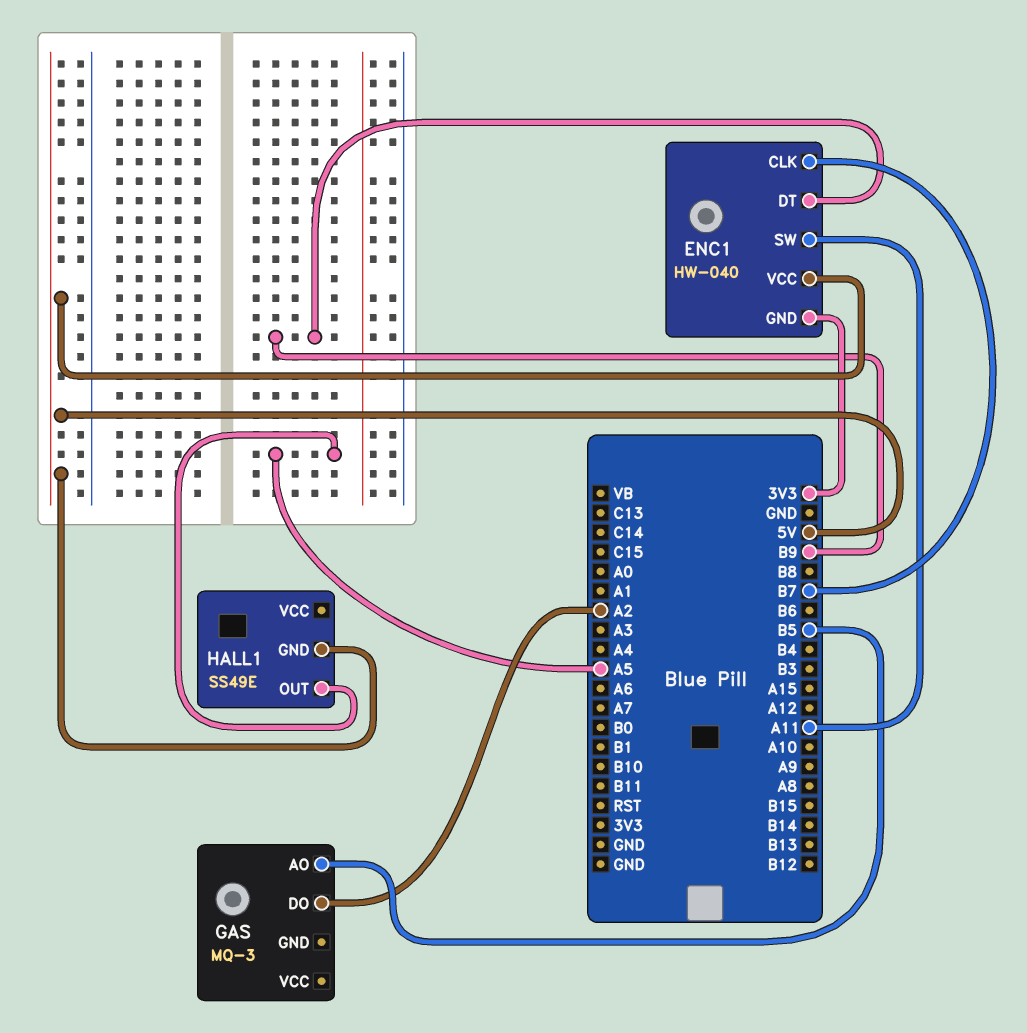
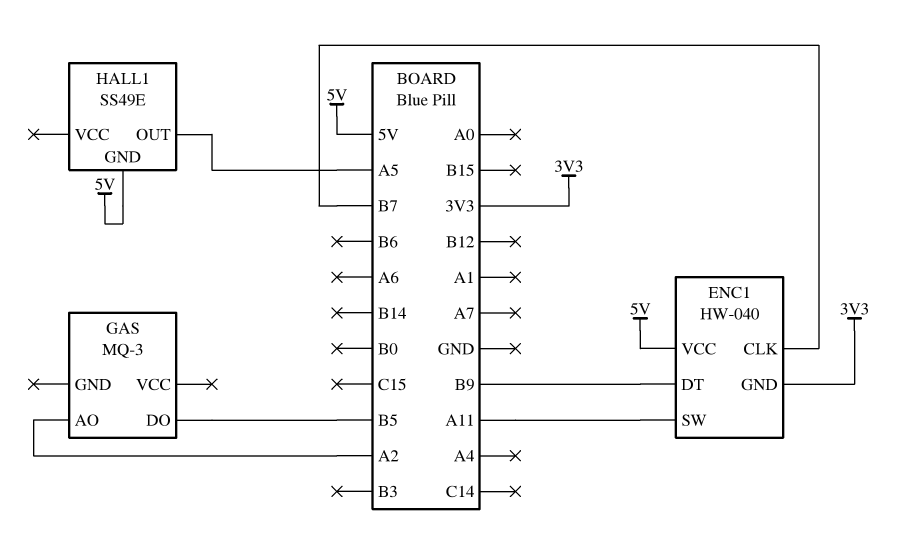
GAS pin AO: B5 -> A2
GAS pin DO: A2 -> B5

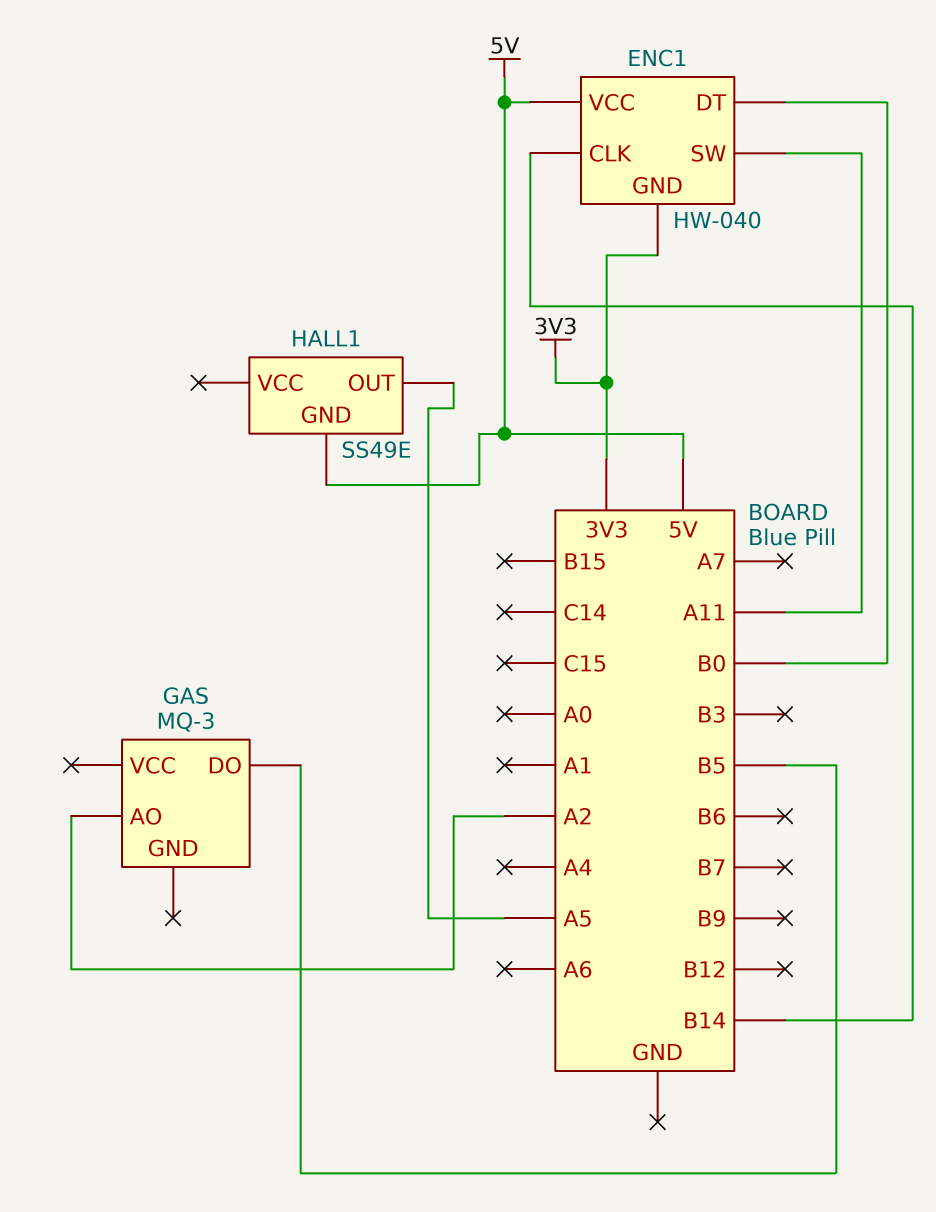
ENC1 pin CLK: B7 -> B14
ENC1 pin DT: B9 -> B0

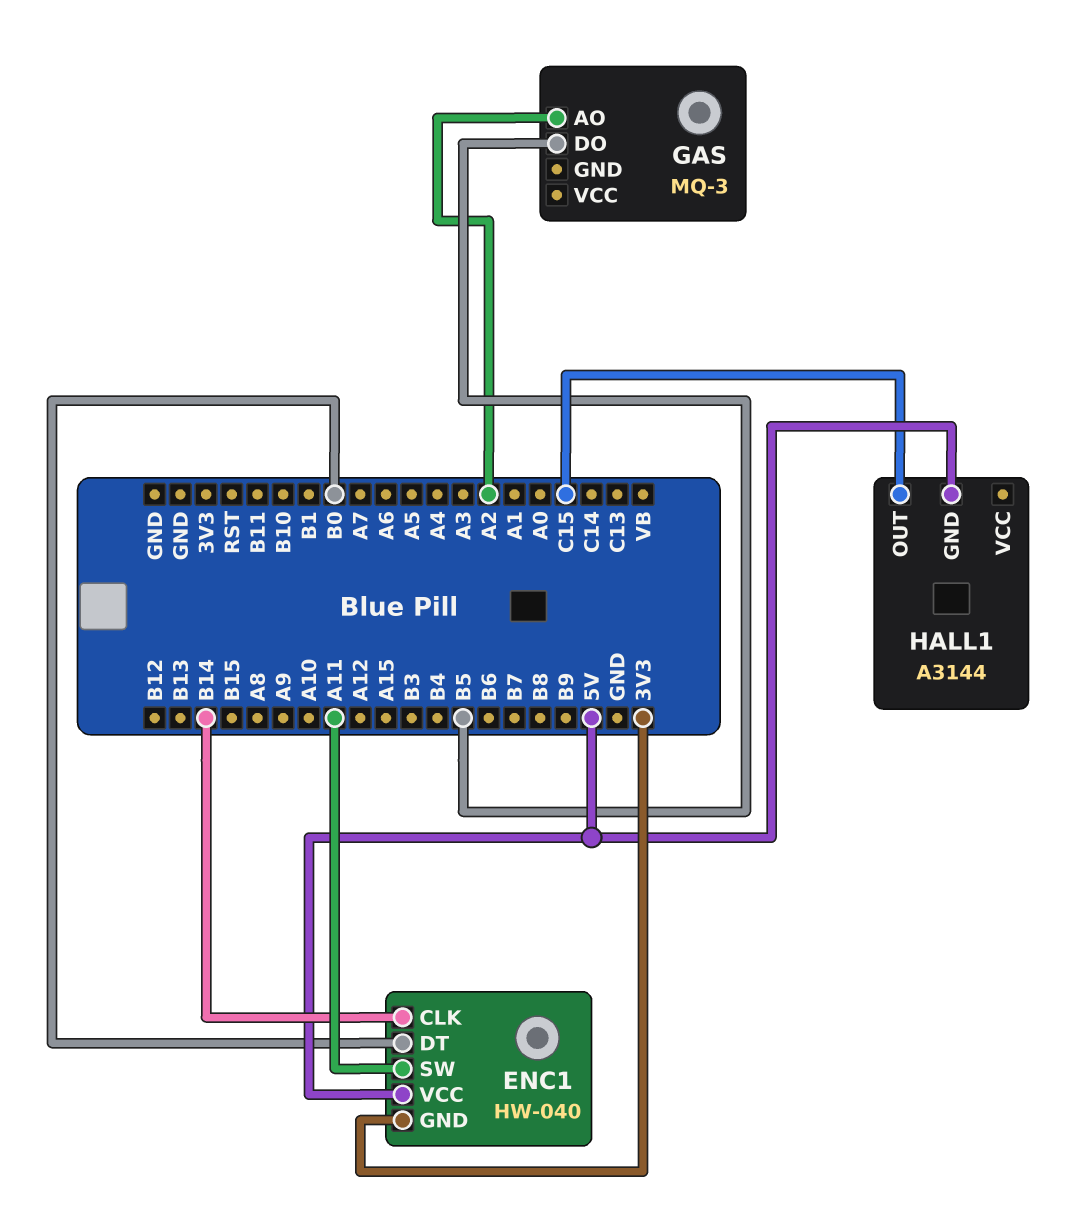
HALL1: SS49E -> A3144
HALL1 pin OUT: A5 -> C15

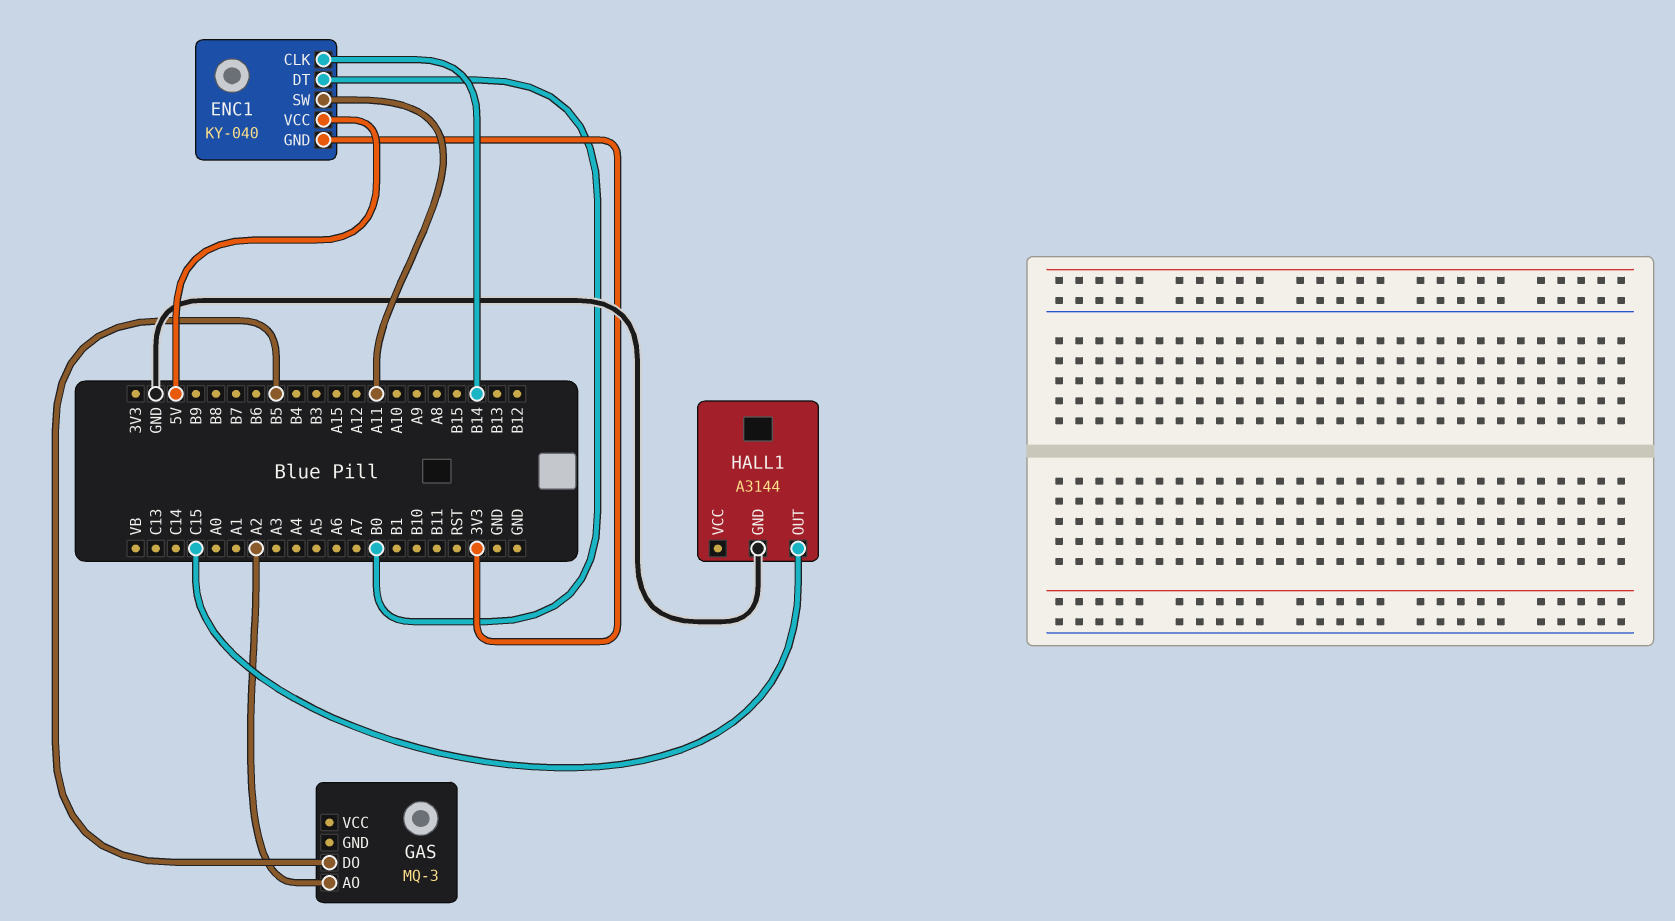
ENC1: HW-040 -> KY-040
HALL1 pin GND: 5V -> GND

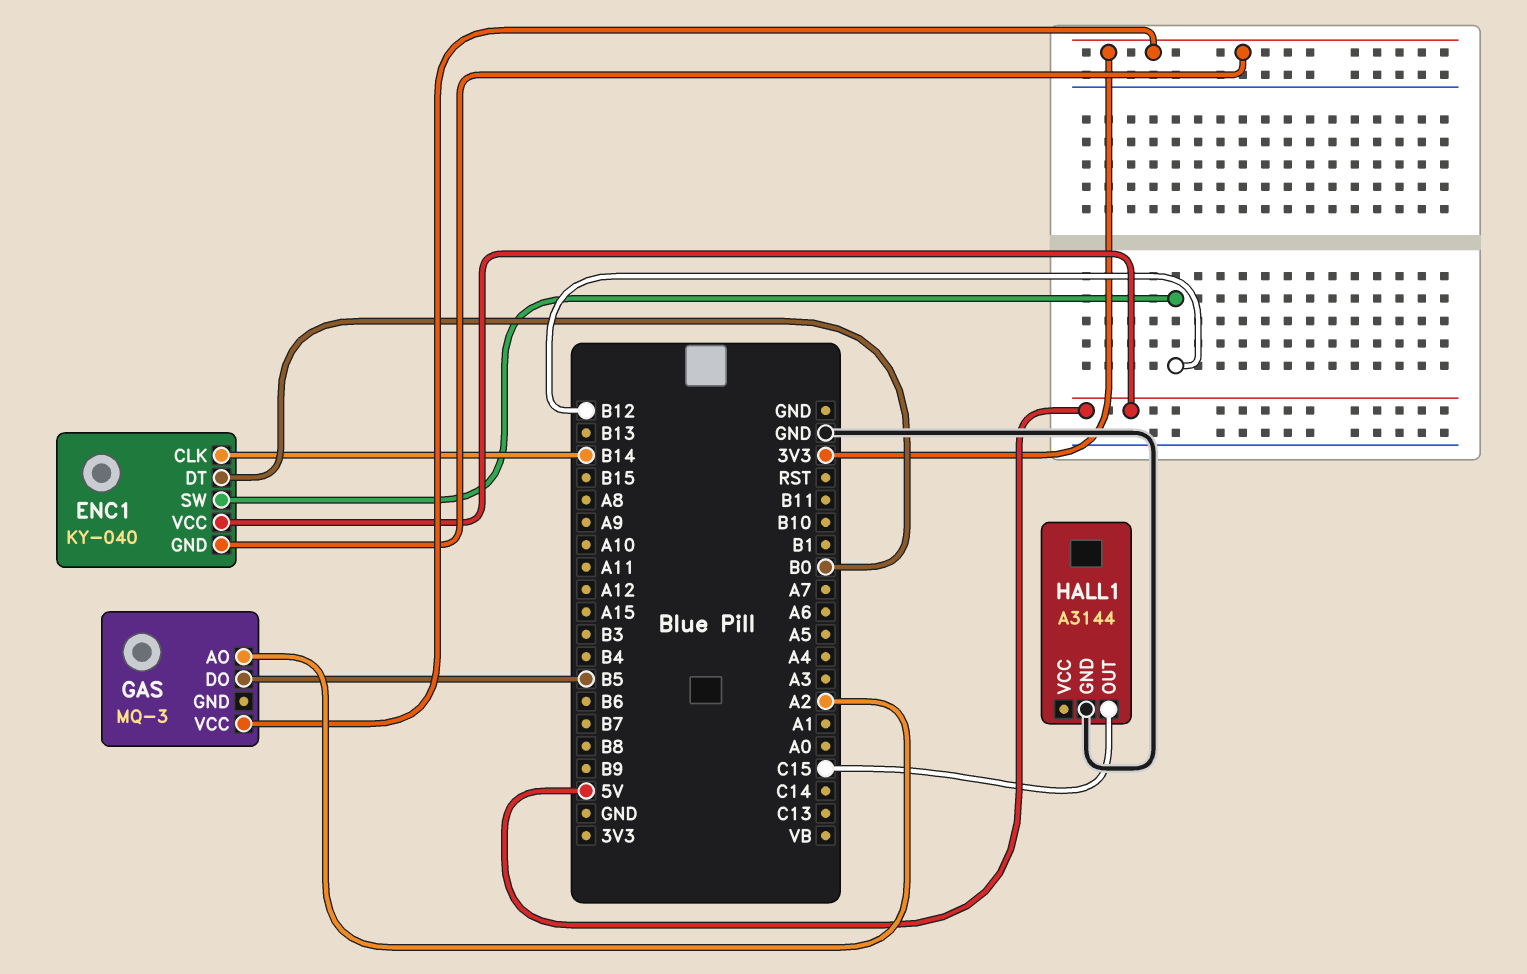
ENC1 pin SW: A11 -> B12
GAS pin VCC: none -> 3V3

